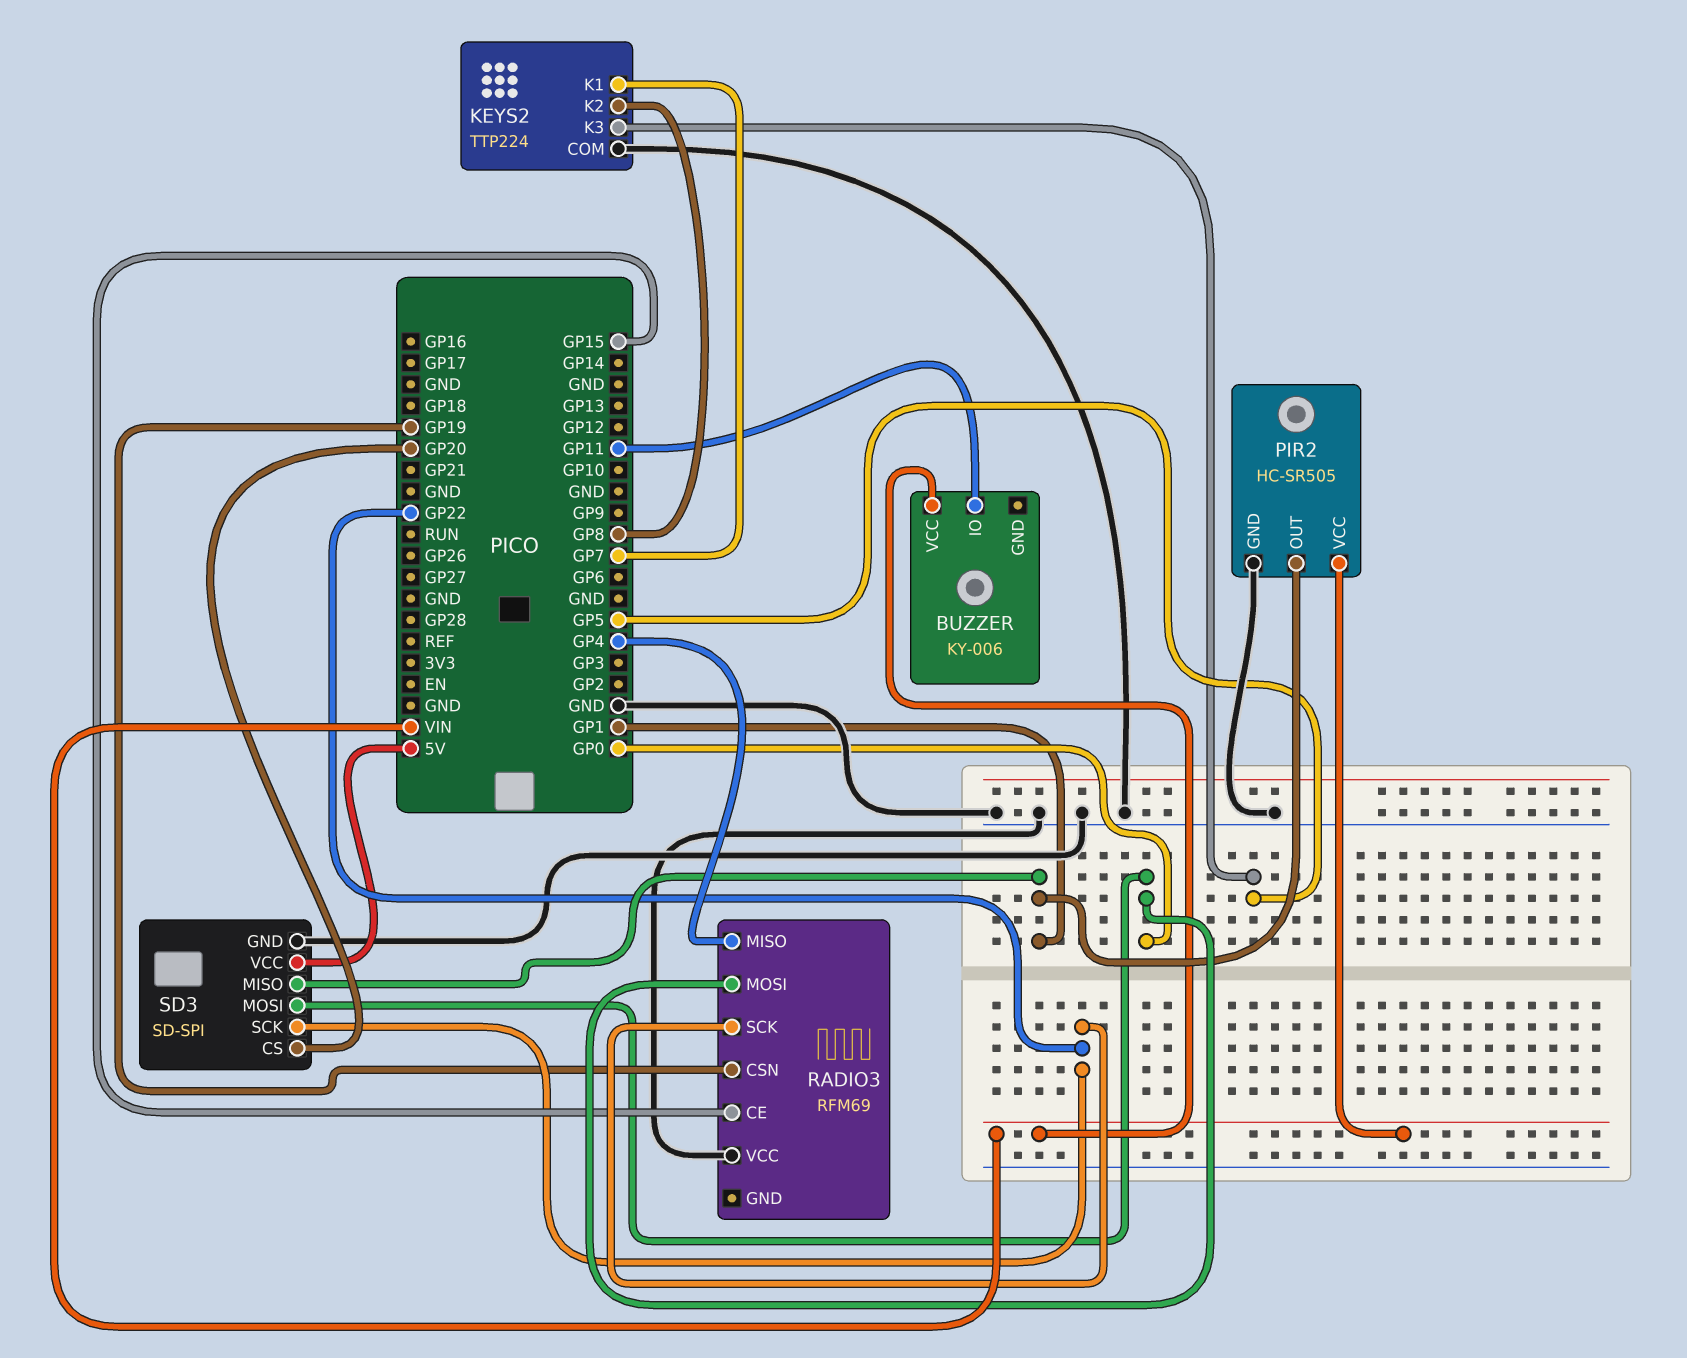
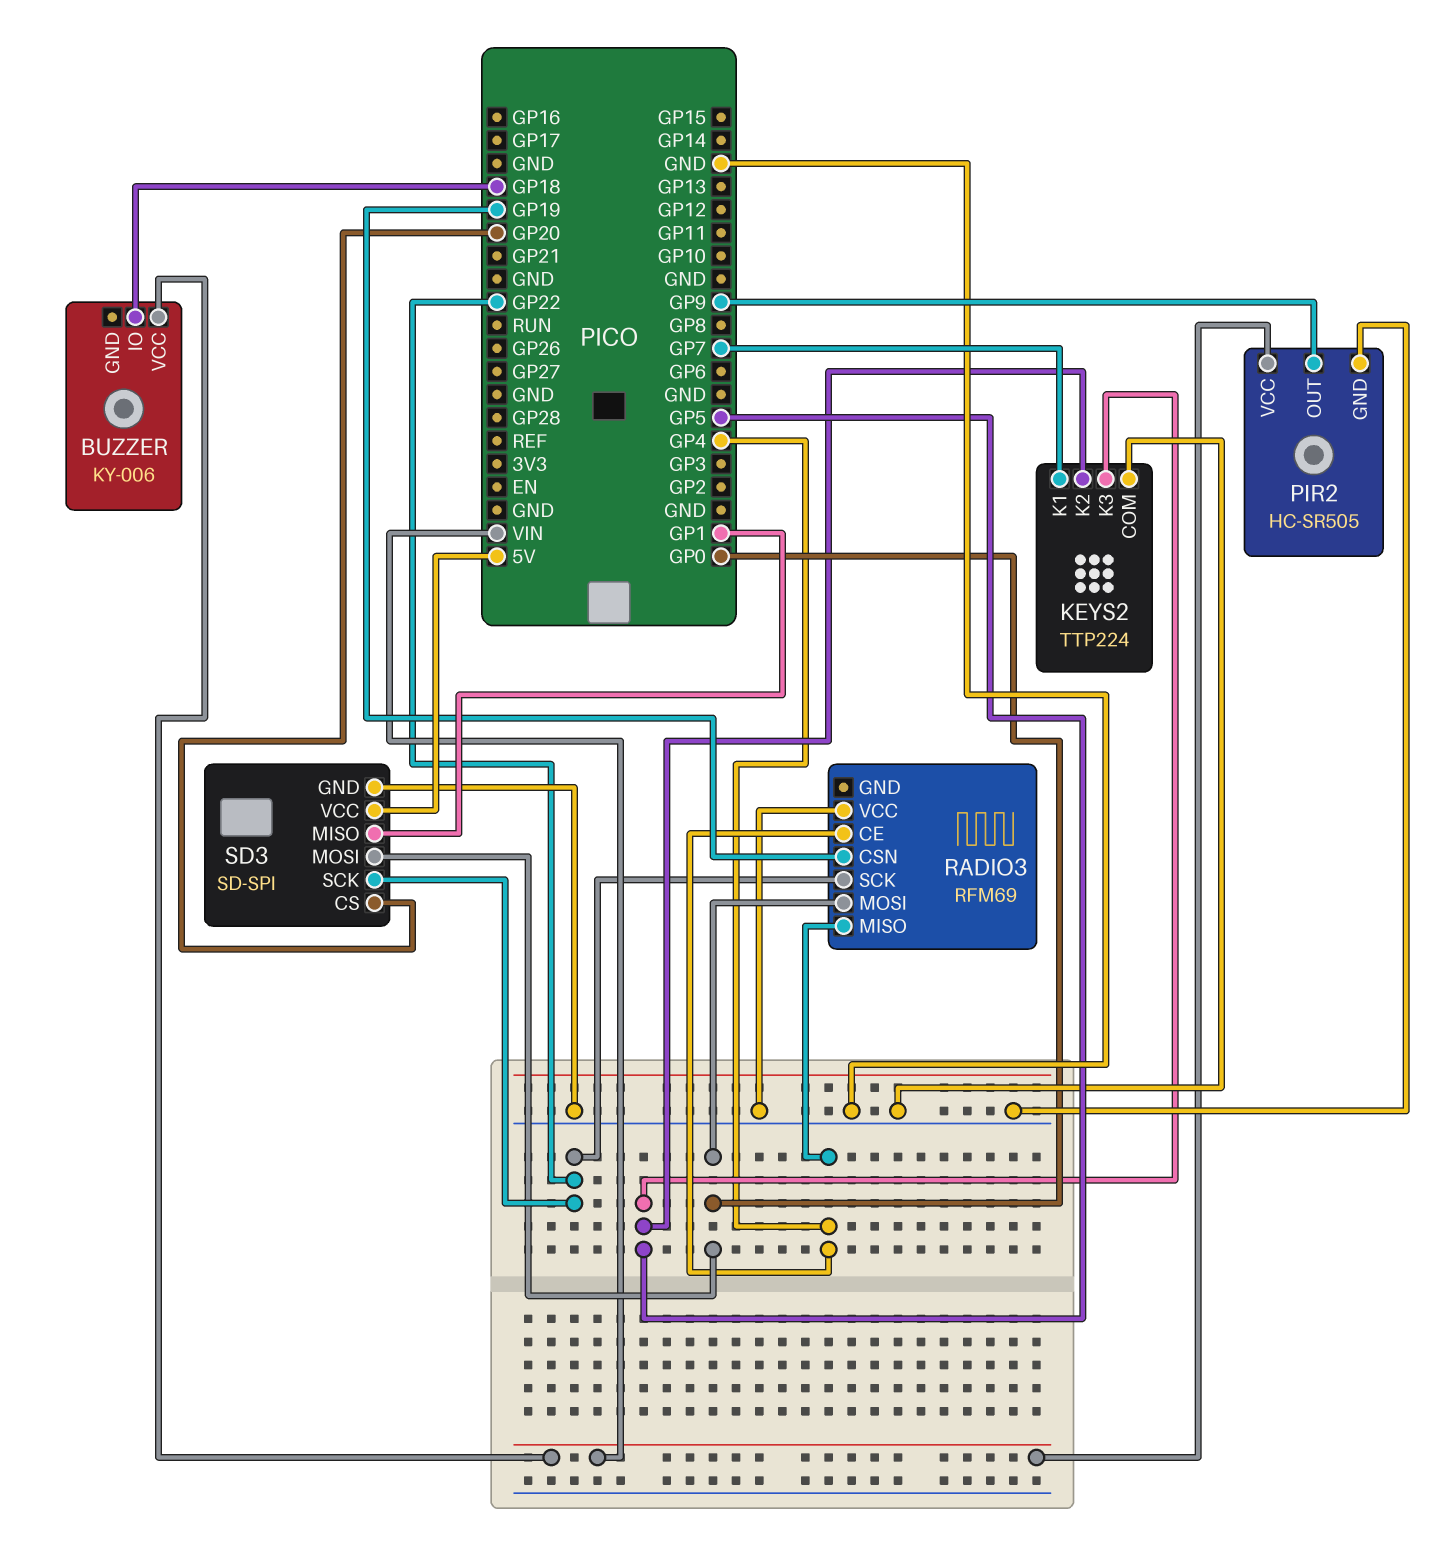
BUZZER pin IO: GP11 -> GP18
KEYS2 pin K2: GP8 -> GP5
PIR2 pin OUT: GP1 -> GP9
RADIO3 pin CE: GP15 -> GP4

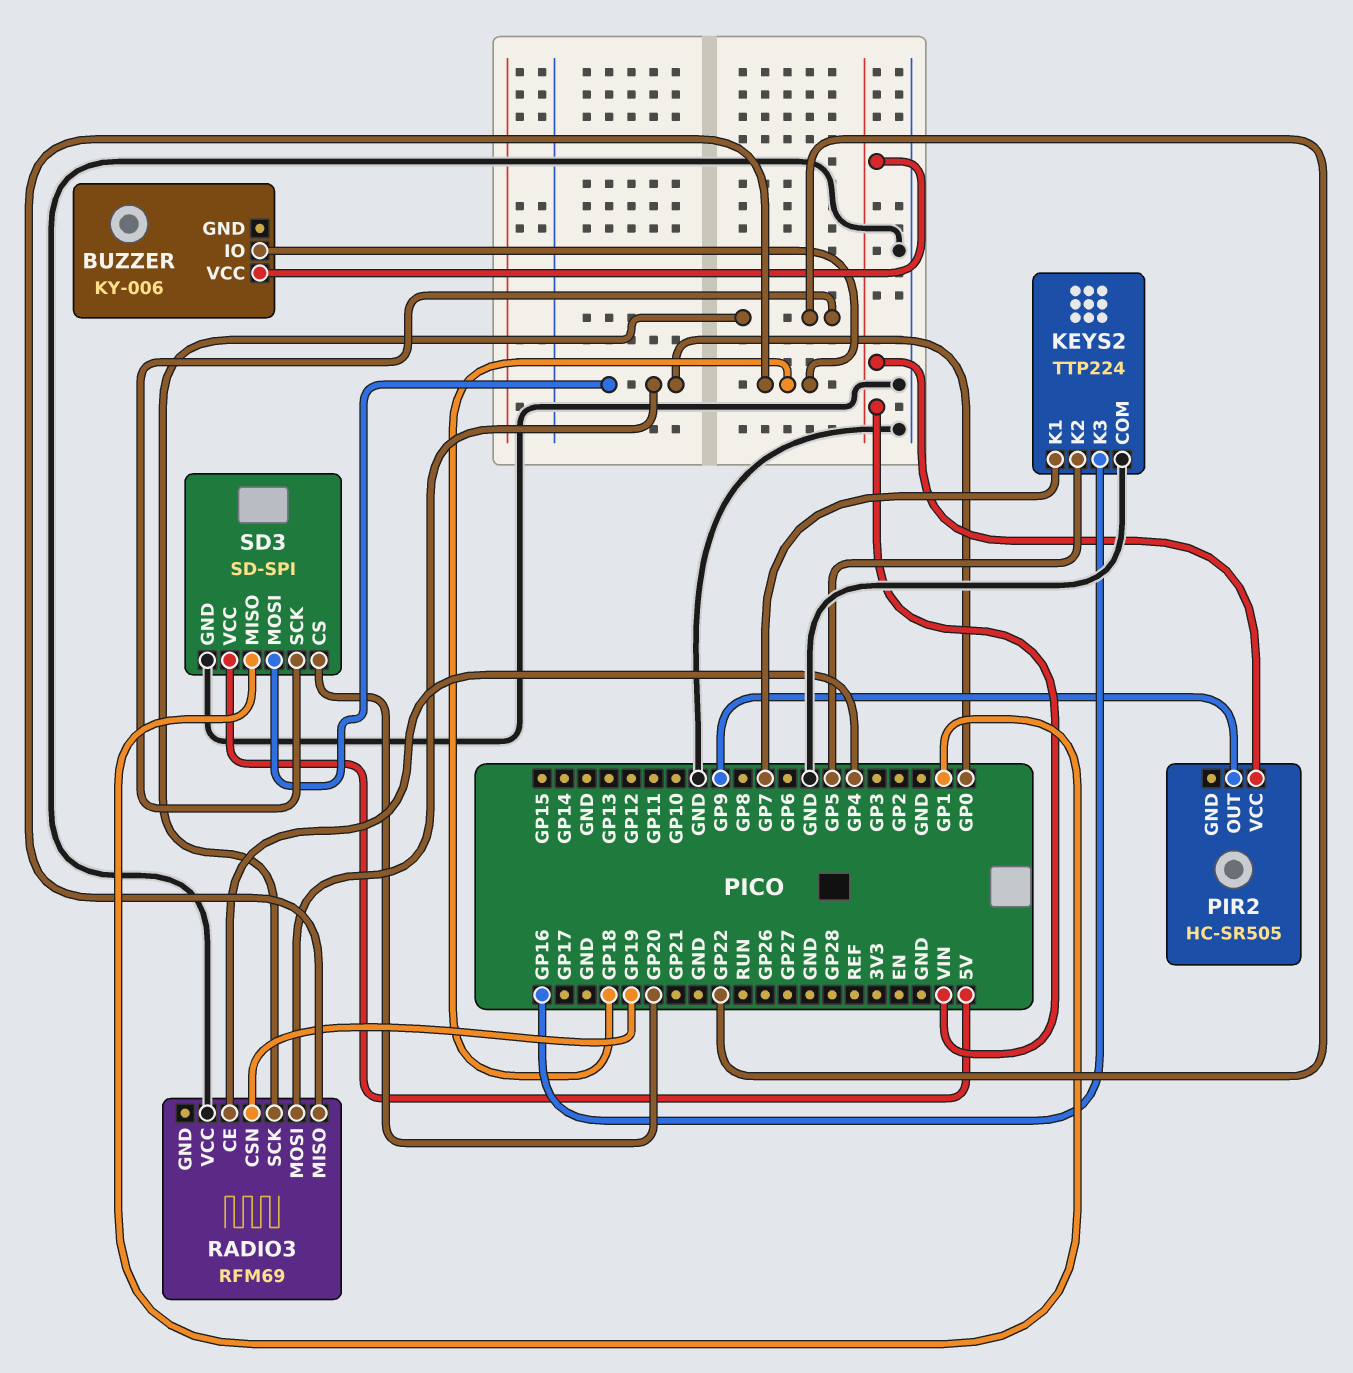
KEYS2 pin K3: GP5 -> GP16
PIR2 pin GND: GND -> none
RADIO3 pin MISO: GP4 -> GP18

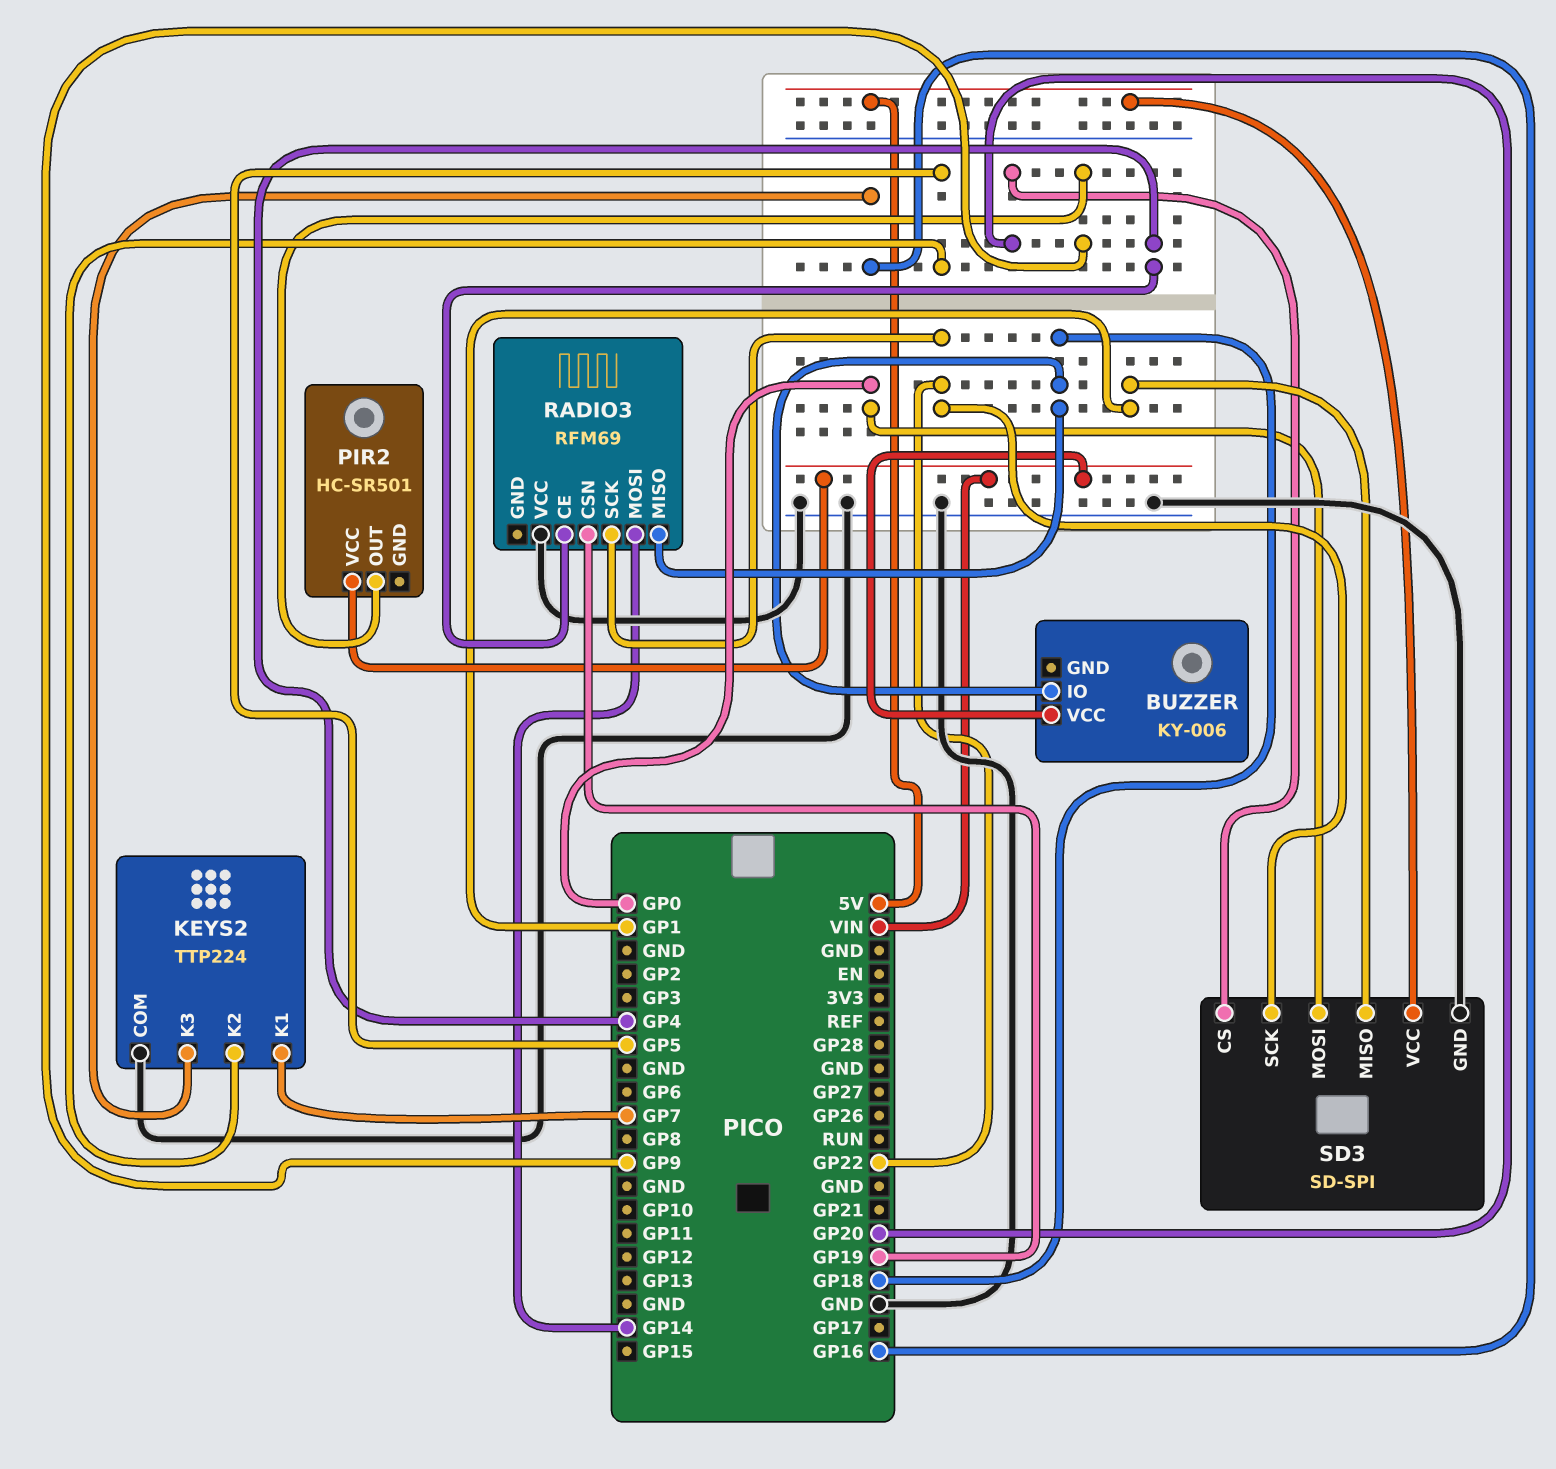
PIR2: HC-SR505 -> HC-SR501
RADIO3 pin MOSI: GP0 -> GP14

